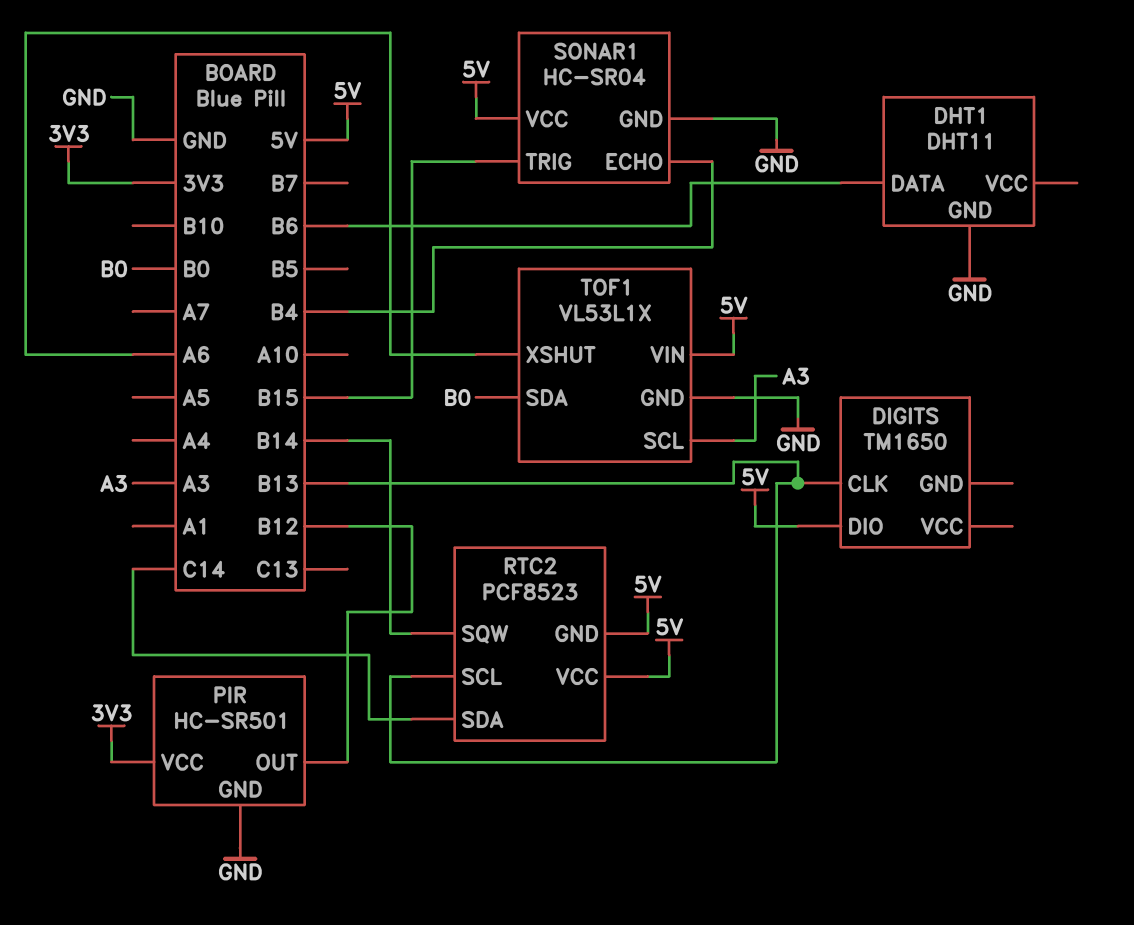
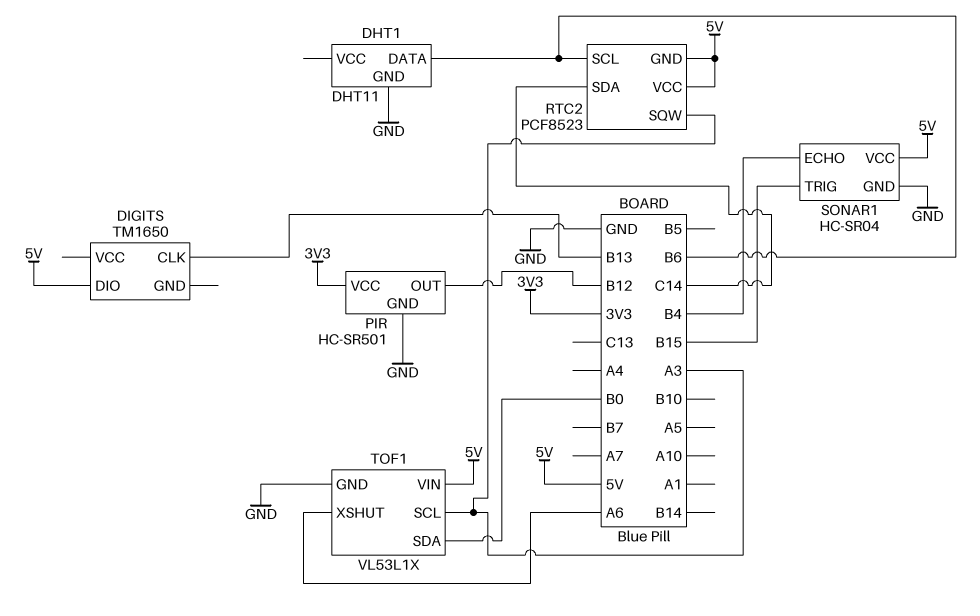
RTC2 pin SCL: B13 -> B6
RTC2 pin SQW: B14 -> A3

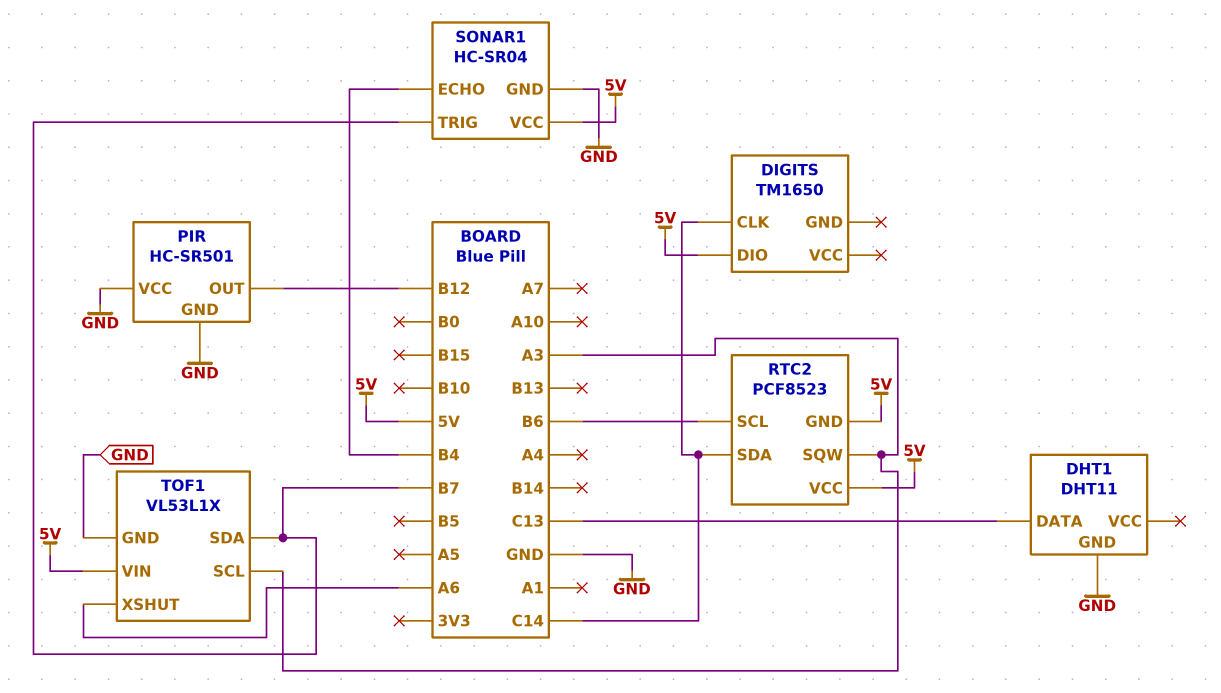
DHT1 pin DATA: B6 -> C13
DIGITS pin CLK: B13 -> C14
PIR pin VCC: 3V3 -> GND
SONAR1 pin TRIG: B15 -> B7
TOF1 pin SDA: B0 -> B7

